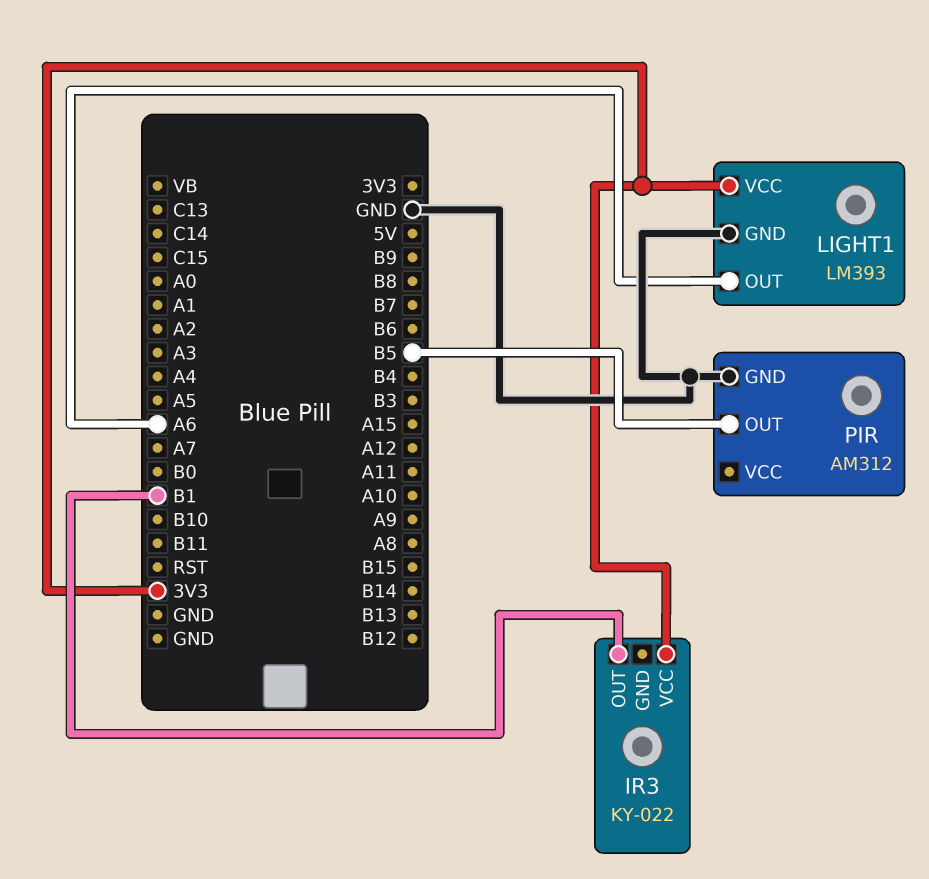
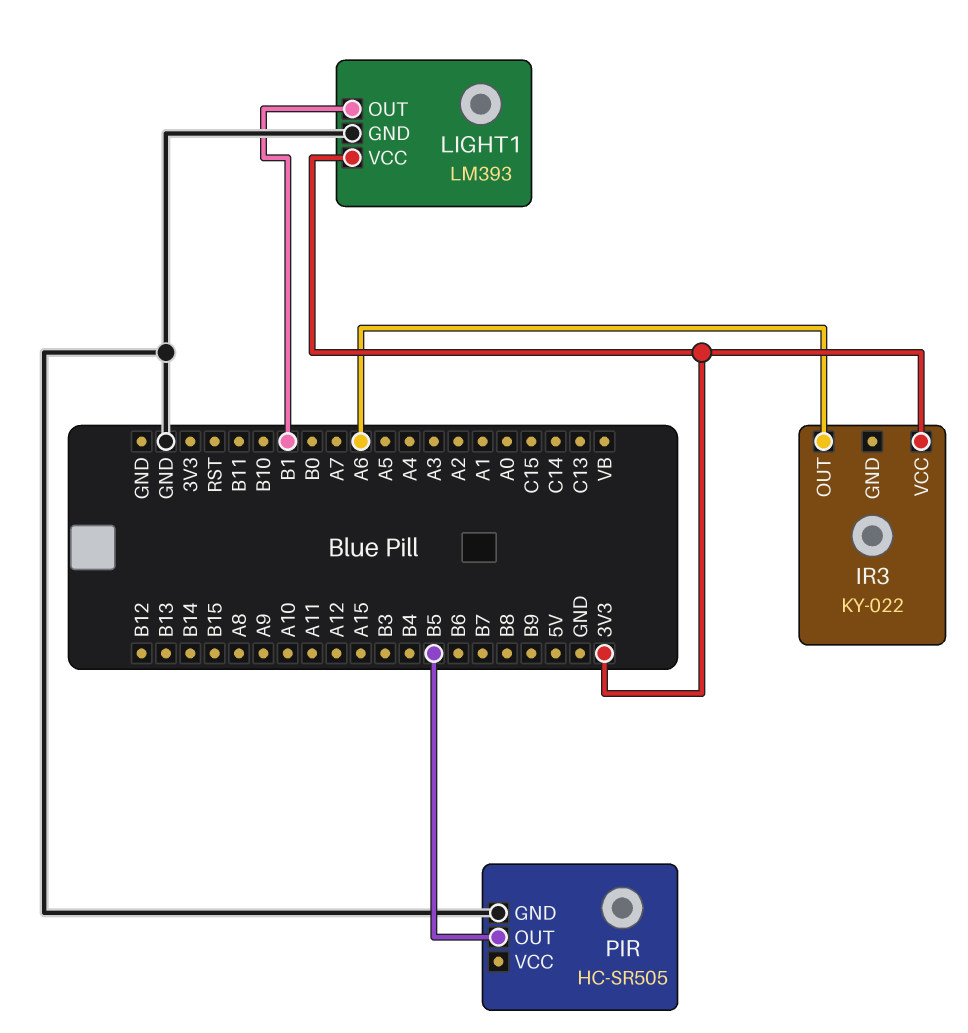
IR3 pin OUT: B1 -> A6
LIGHT1 pin OUT: A6 -> B1
PIR: AM312 -> HC-SR505

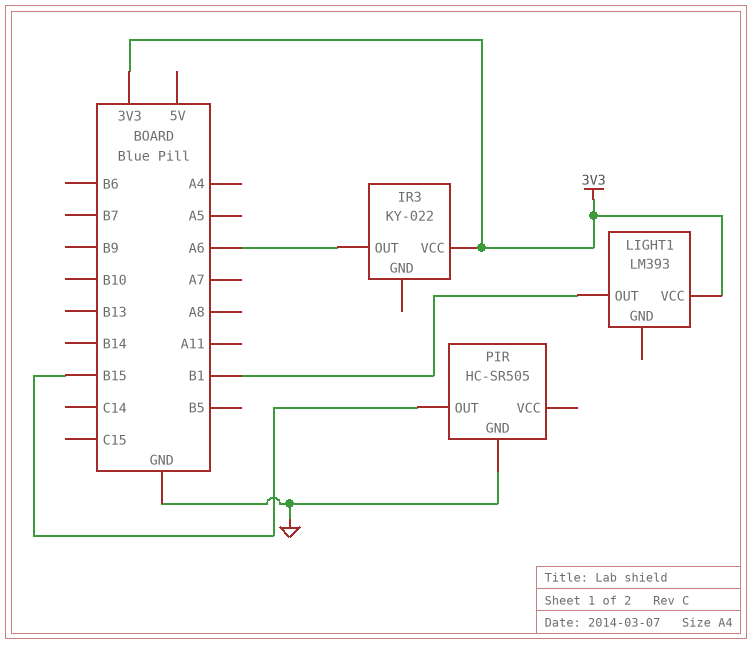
LIGHT1 pin GND: GND -> none
PIR pin OUT: B5 -> B15

